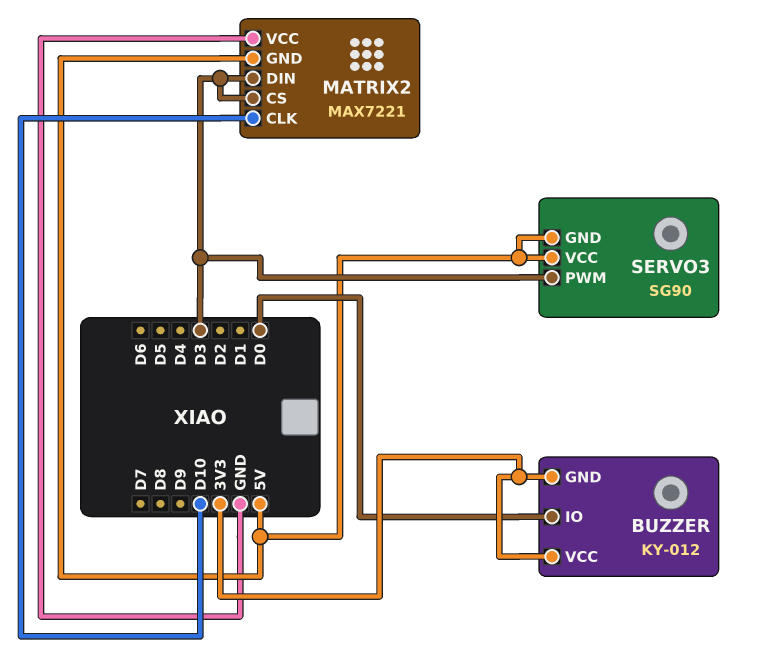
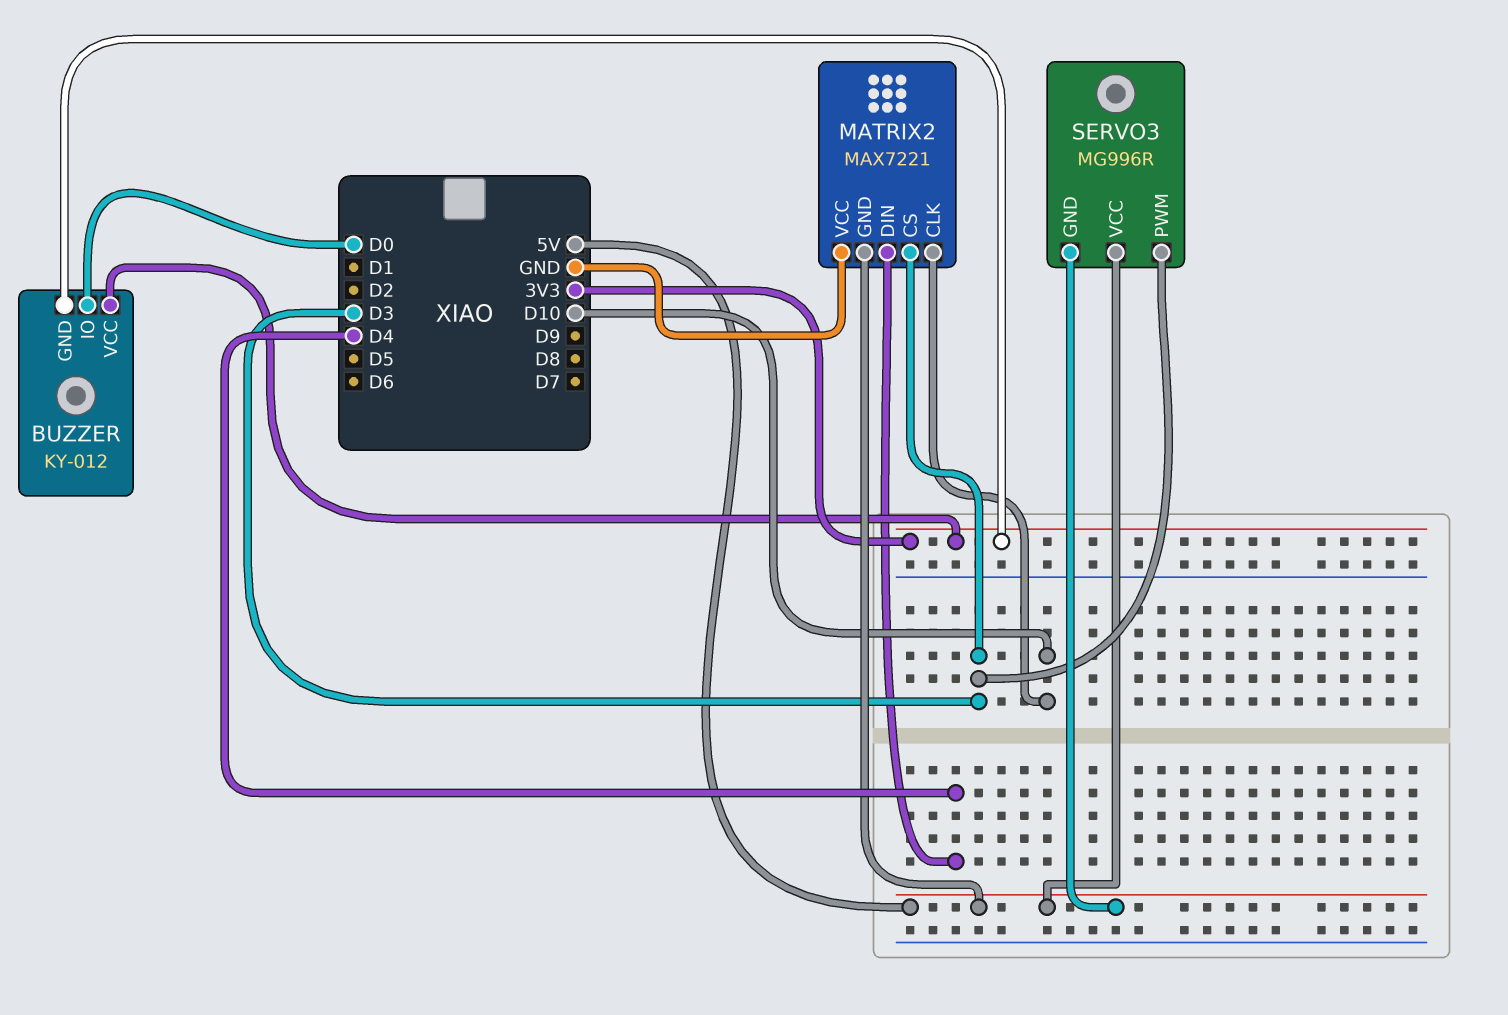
MATRIX2 pin DIN: D3 -> D4
SERVO3: SG90 -> MG996R

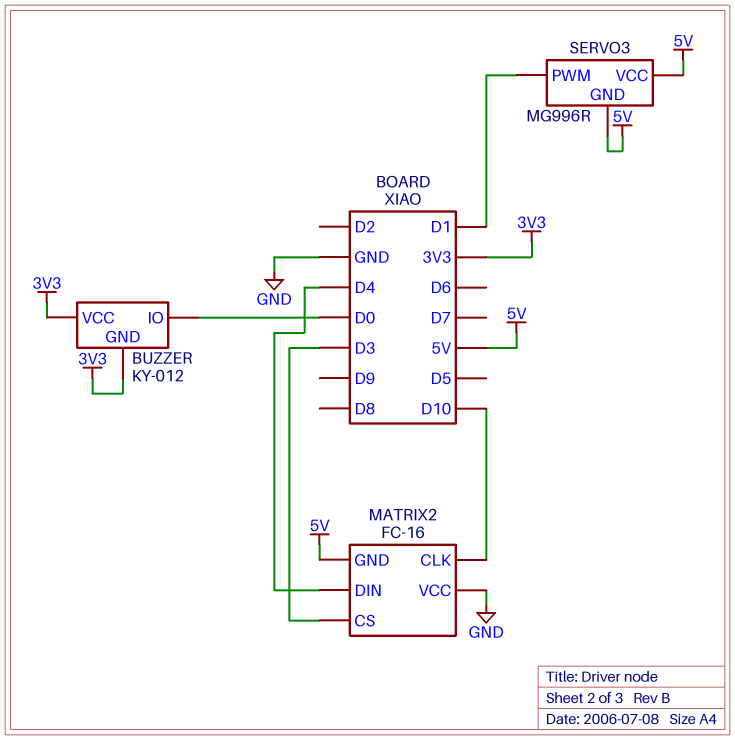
MATRIX2: MAX7221 -> FC-16
SERVO3 pin PWM: D3 -> D1

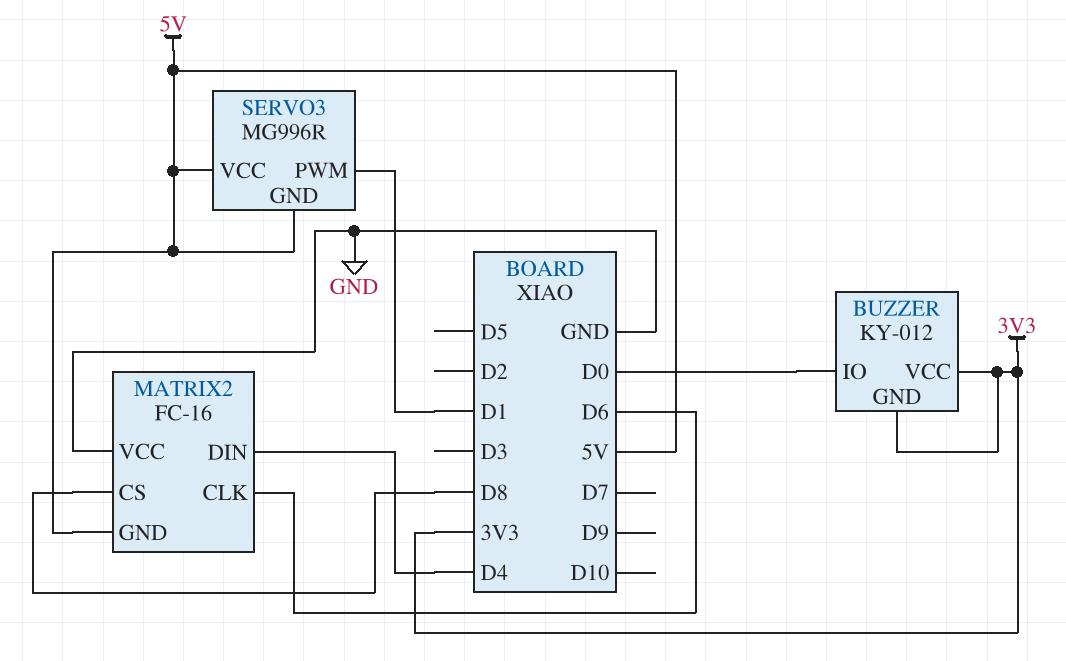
MATRIX2 pin CLK: D10 -> D6
MATRIX2 pin CS: D3 -> D8

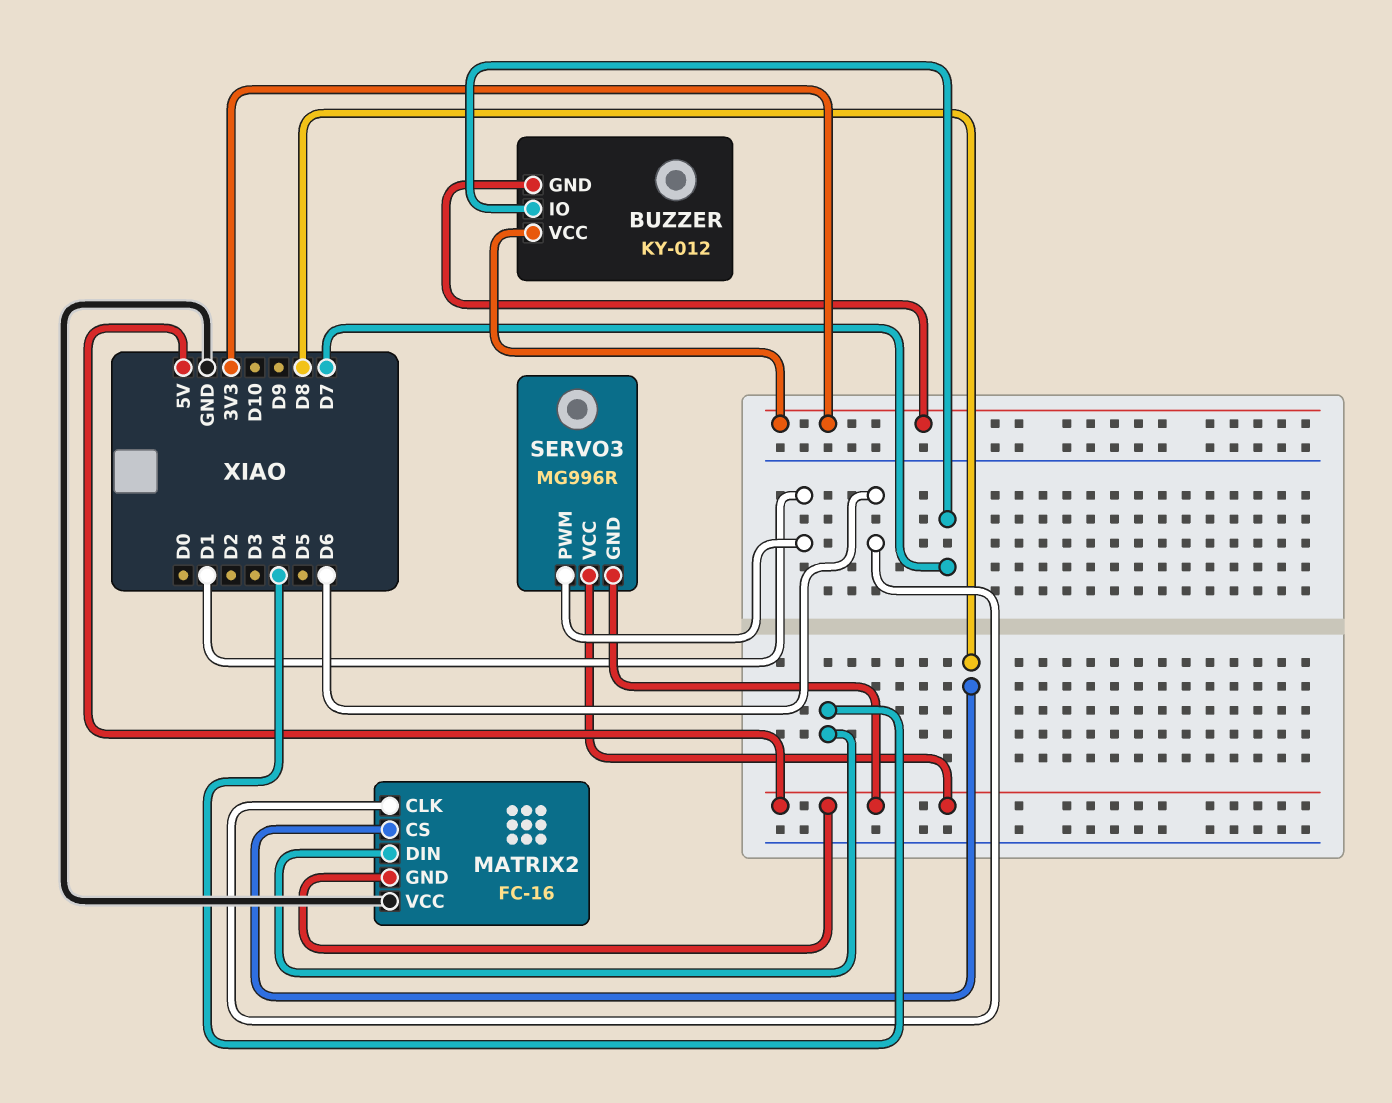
BUZZER pin IO: D0 -> D7

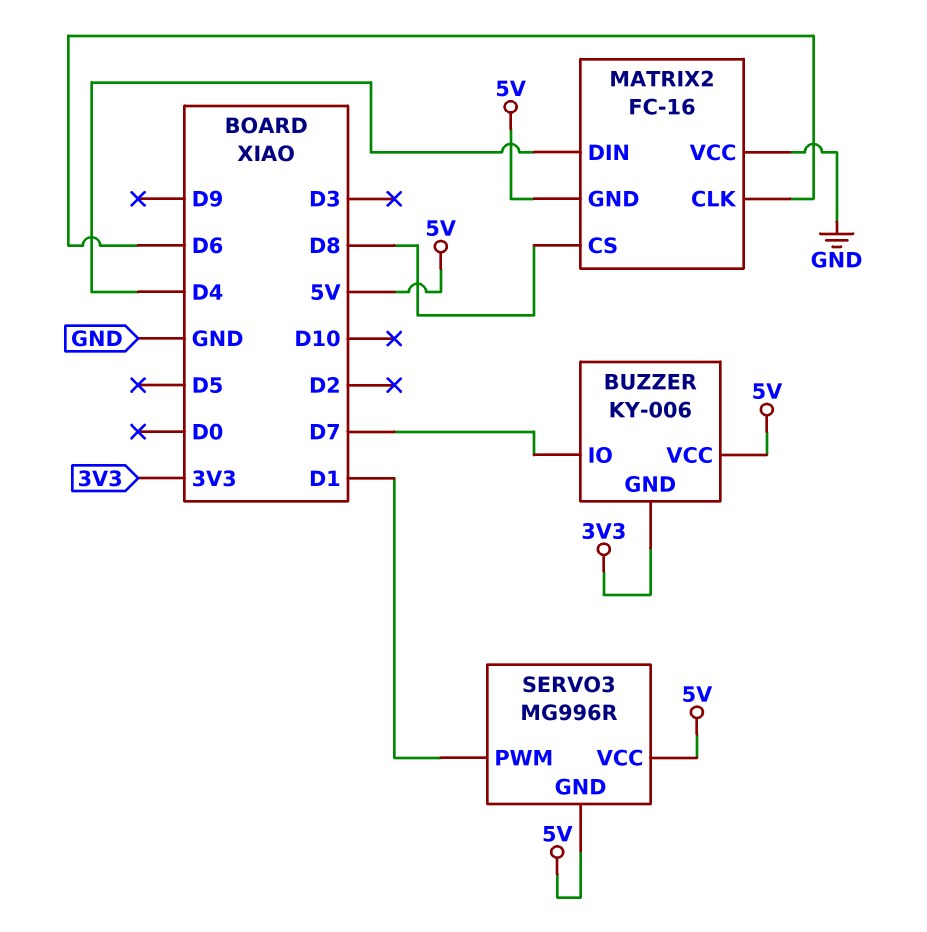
BUZZER: KY-012 -> KY-006
BUZZER pin VCC: 3V3 -> 5V

